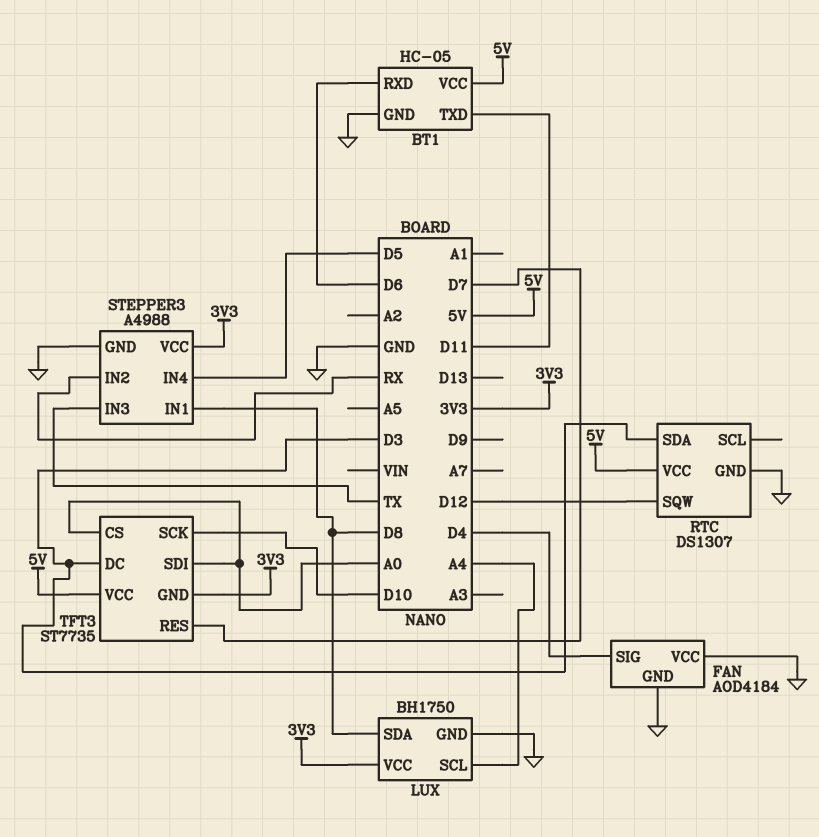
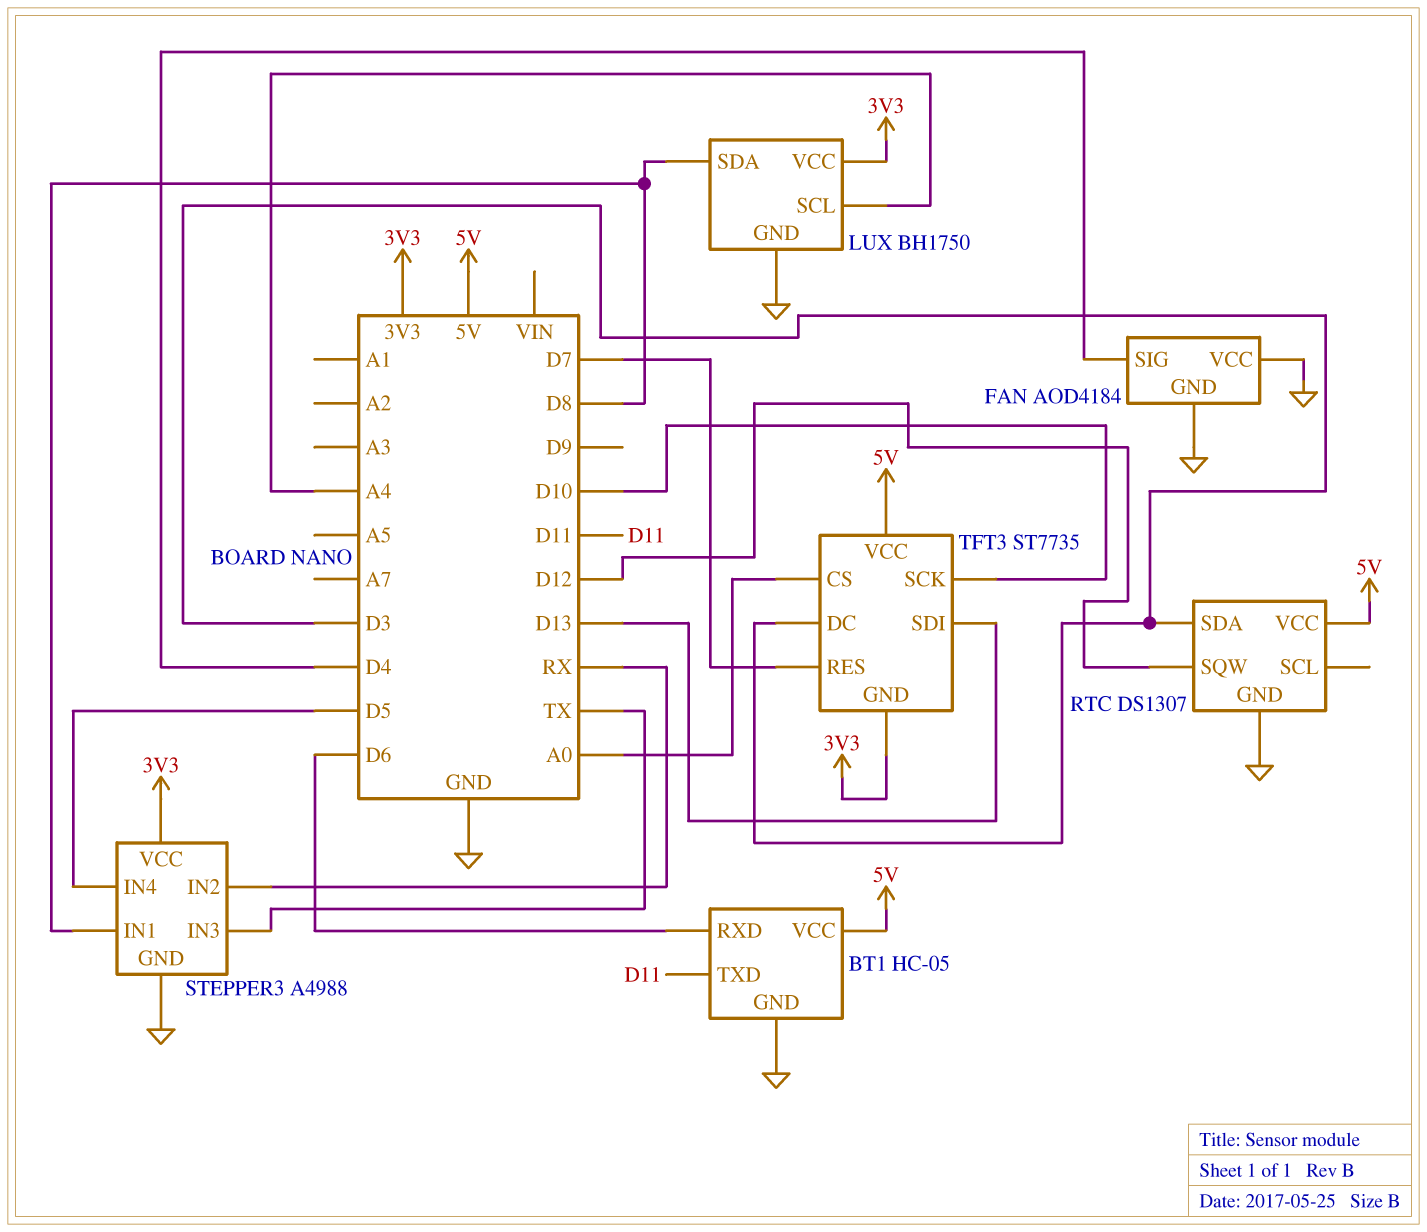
TFT3 pin SDI: A0 -> D13

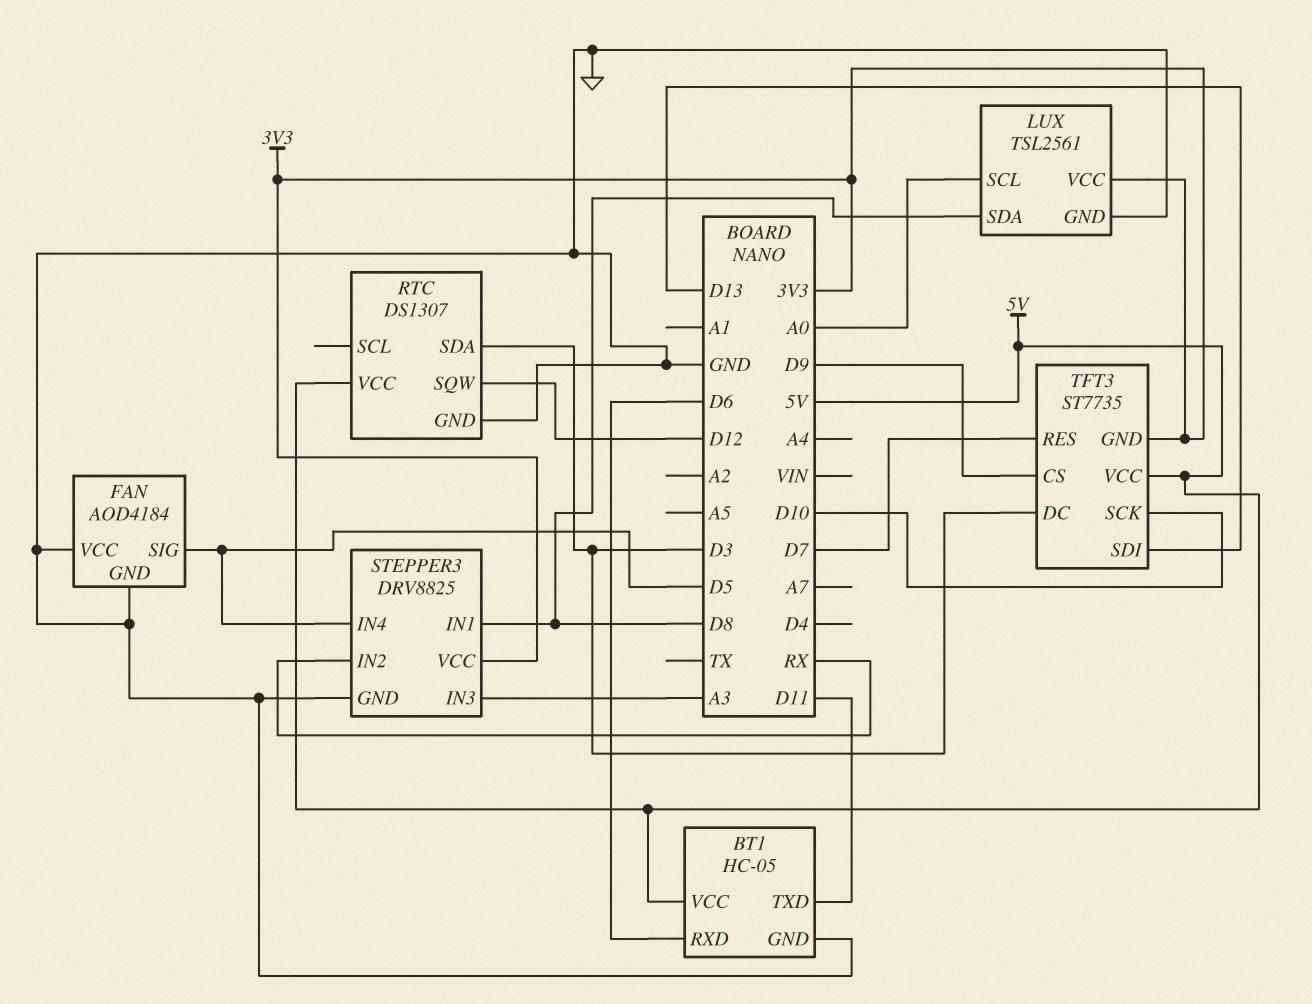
FAN pin SIG: D4 -> D5
LUX: BH1750 -> TSL2561
LUX pin SCL: A4 -> A0
STEPPER3: A4988 -> DRV8825
STEPPER3 pin IN3: TX -> A3
TFT3 pin CS: A0 -> D9

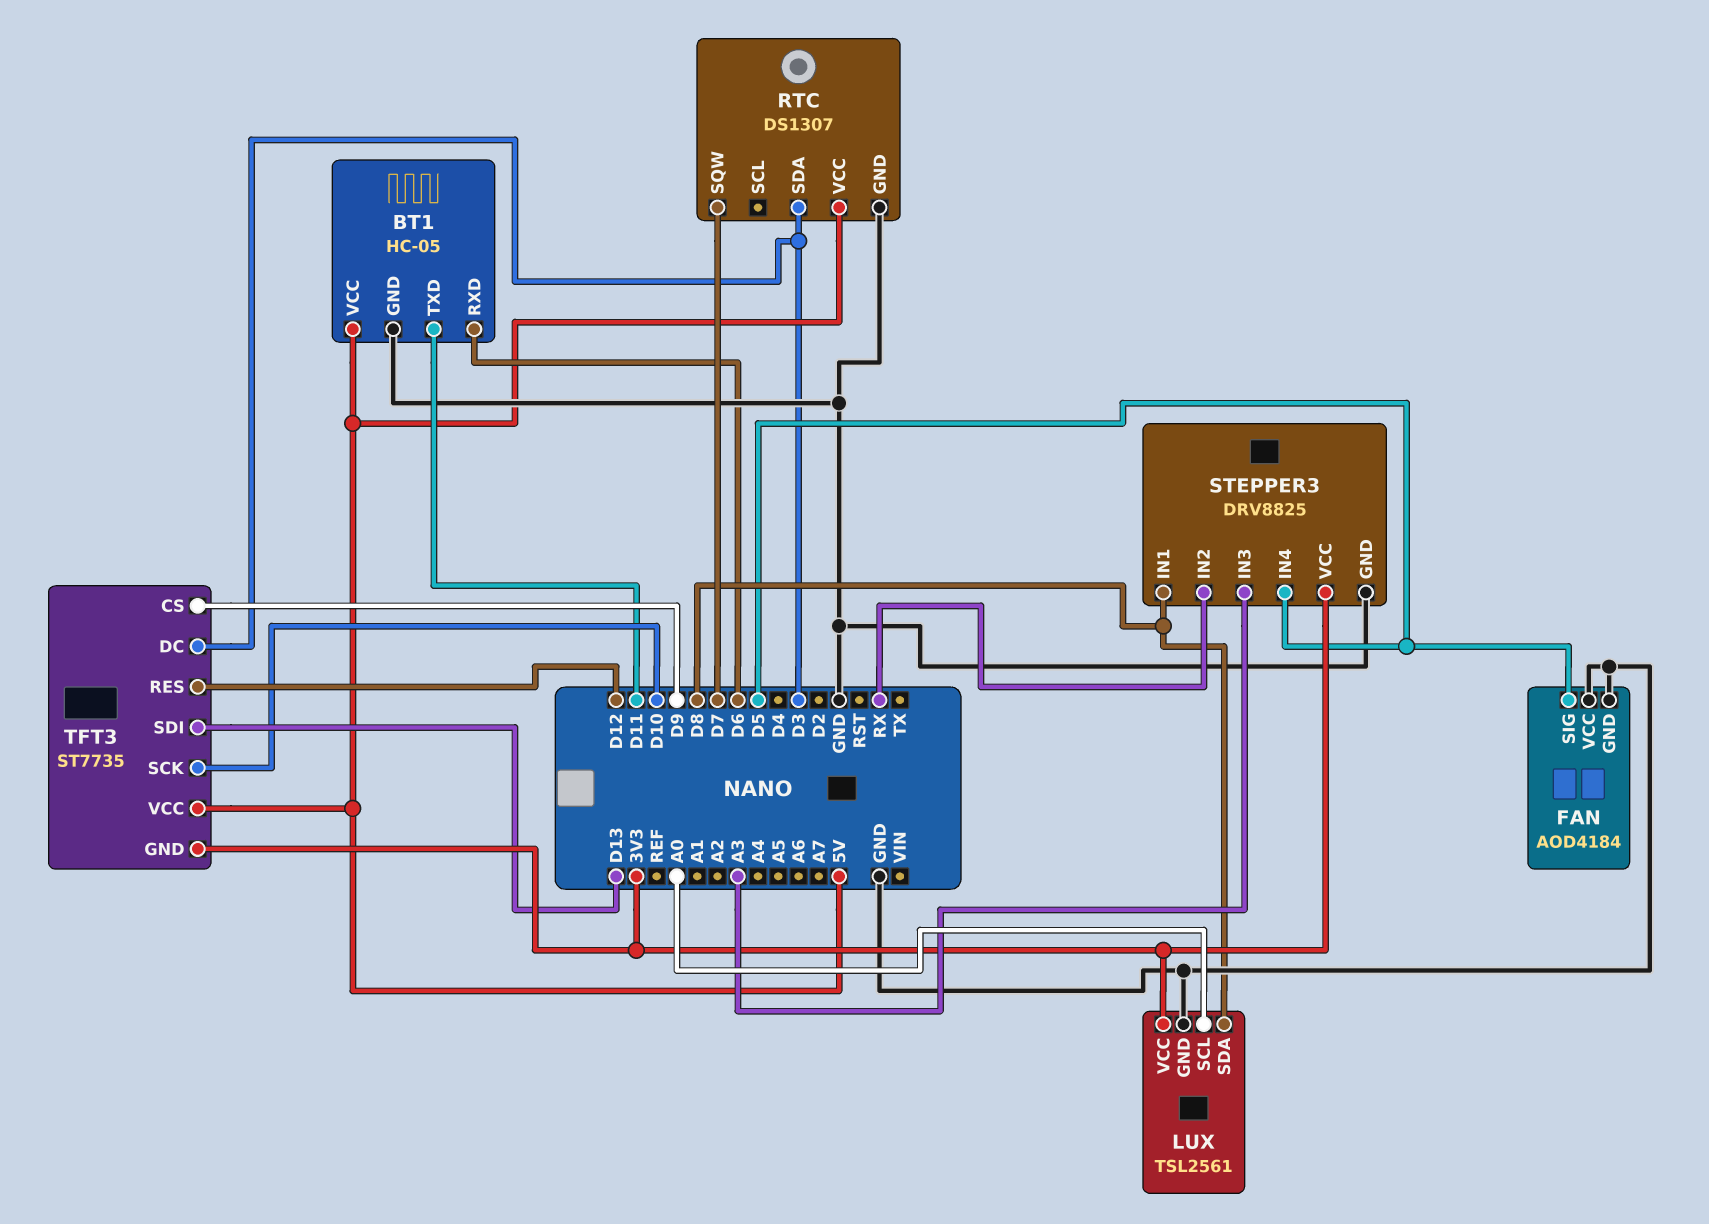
RTC pin SQW: D12 -> D7
TFT3 pin RES: D7 -> D12

